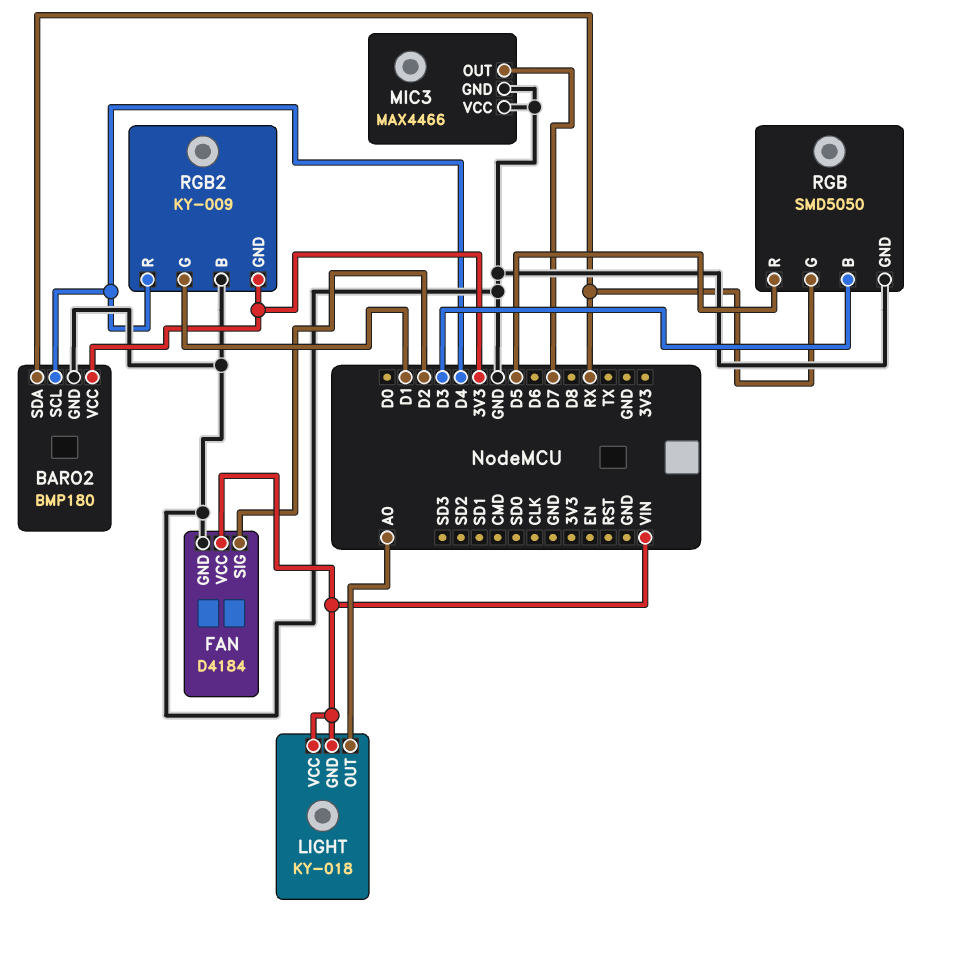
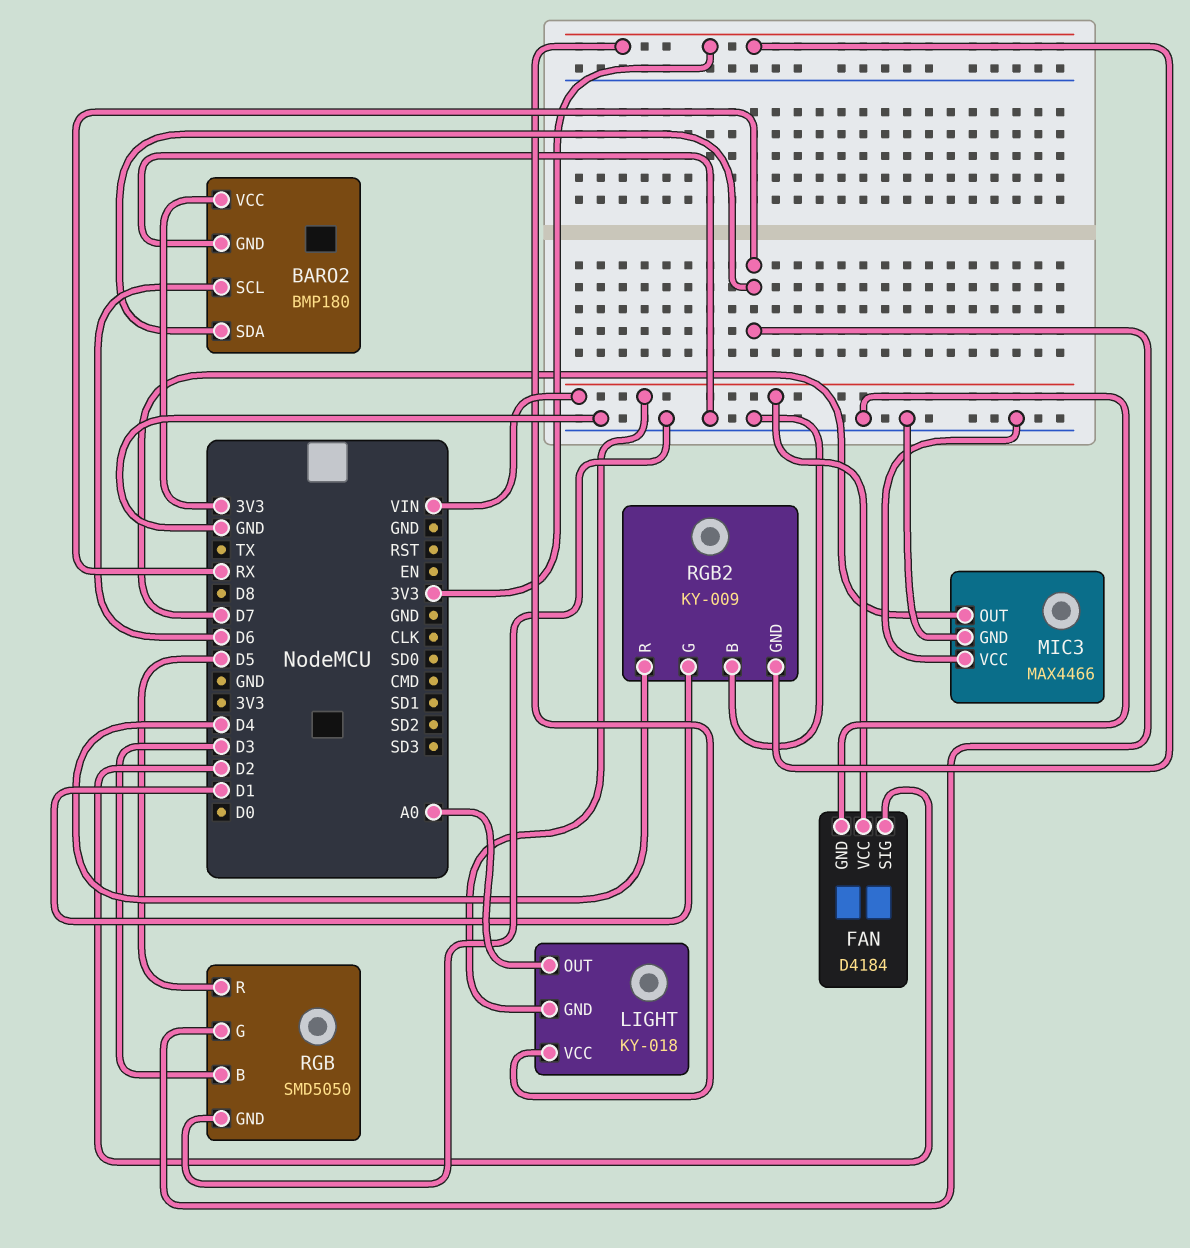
BARO2 pin SCL: D4 -> D6
LIGHT pin VCC: VIN -> 3V3

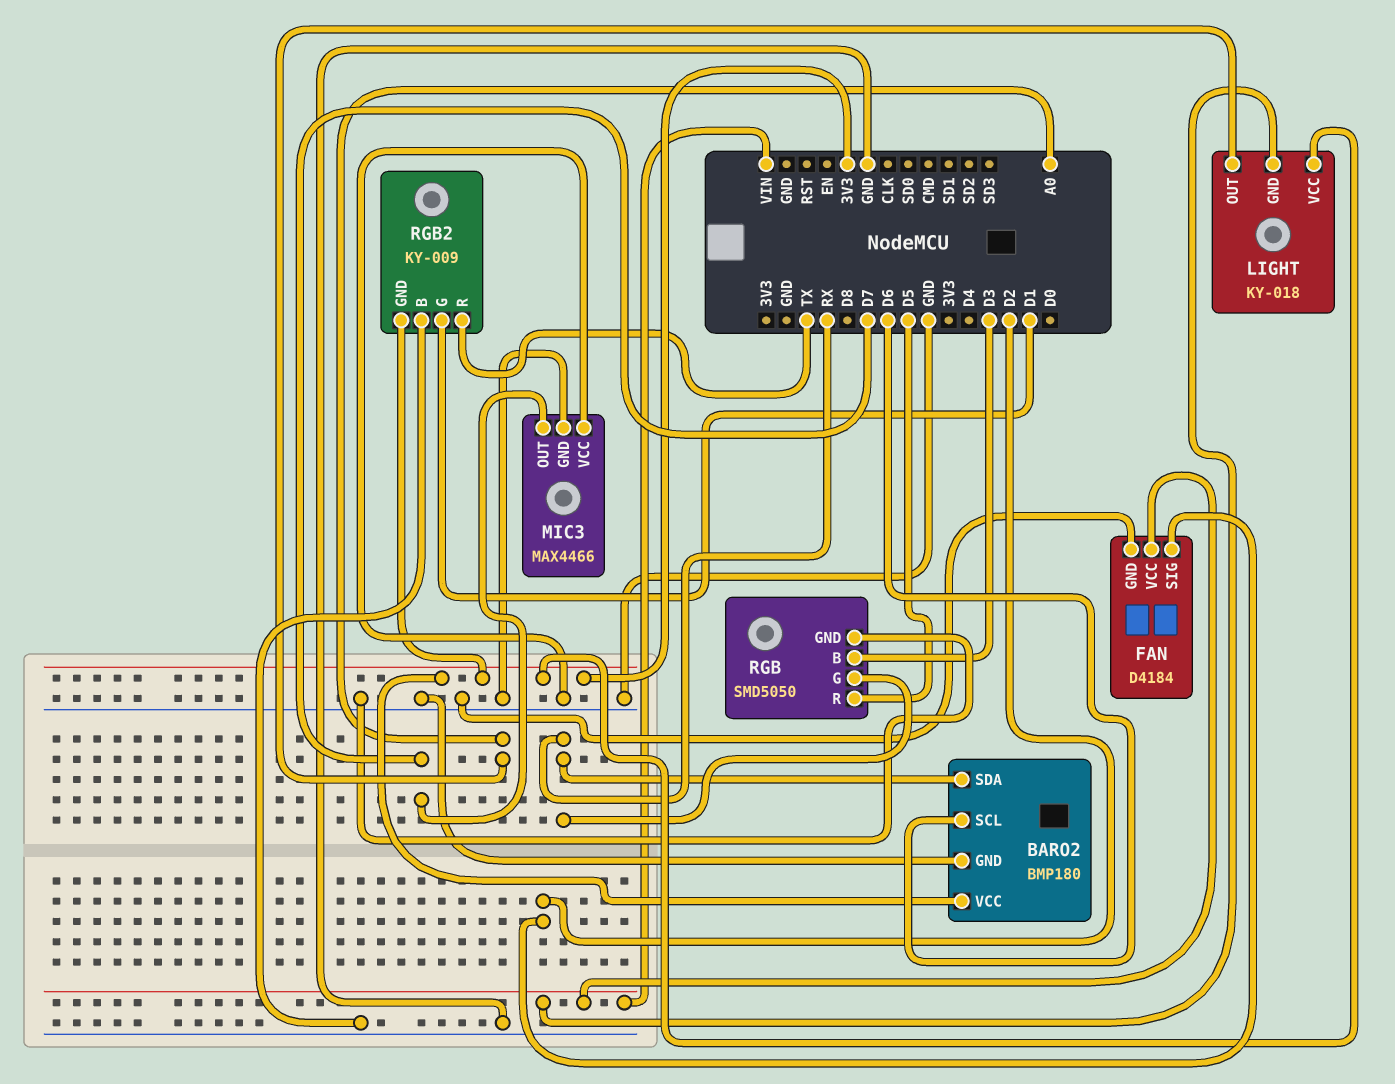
RGB2 pin R: D4 -> TX

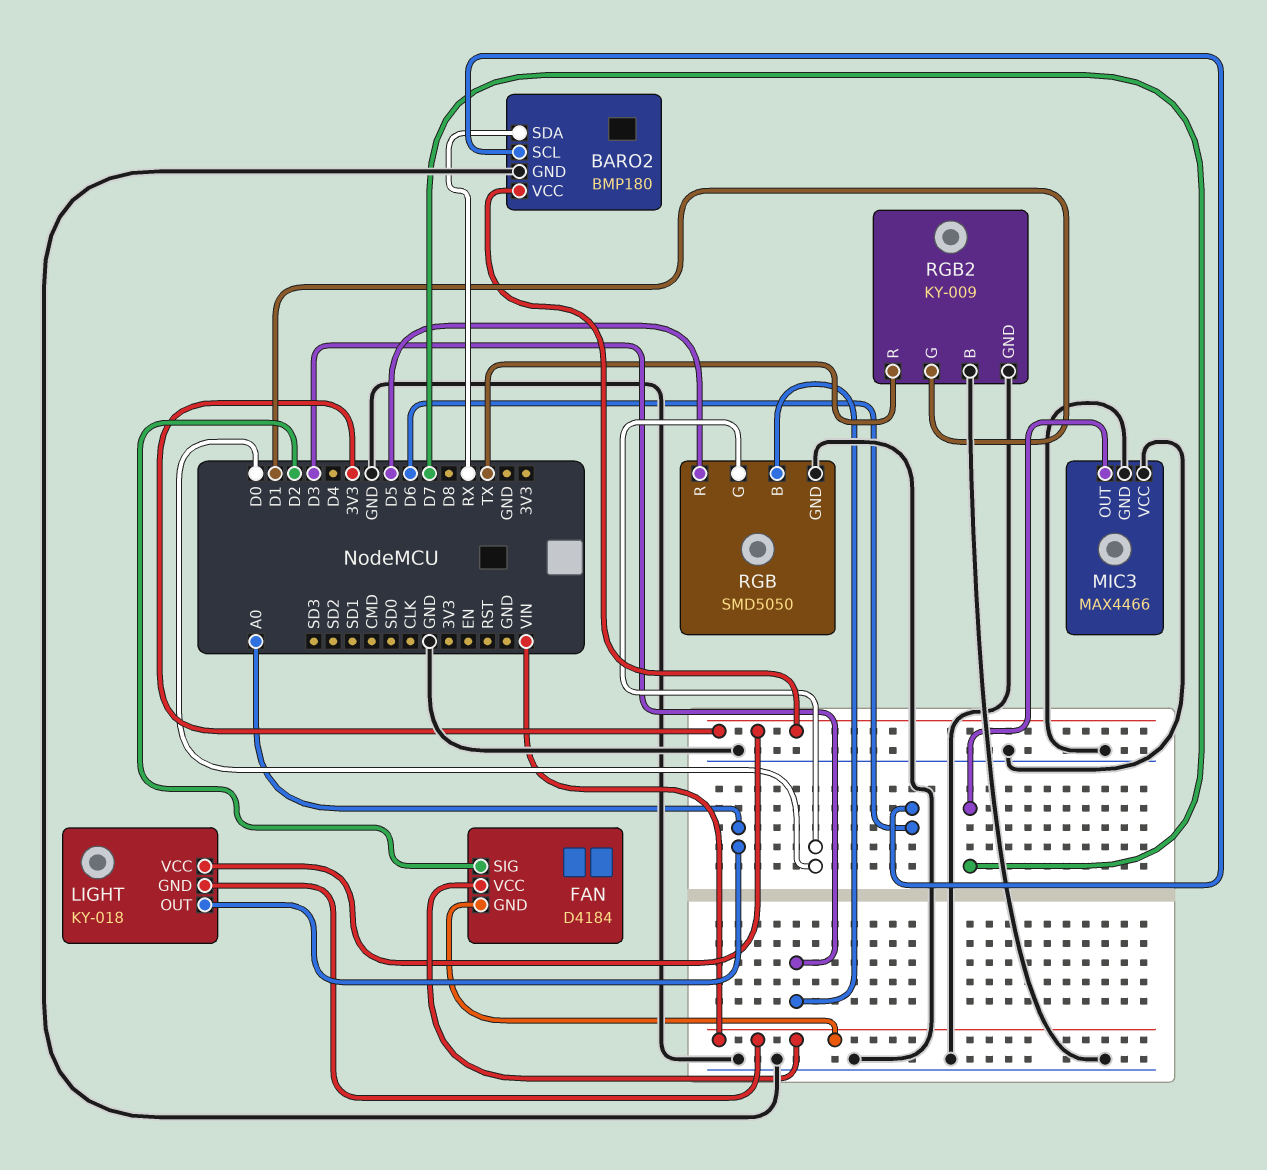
FAN pin GND: GND -> VIN
RGB pin G: RX -> D0
RGB2 pin GND: 3V3 -> GND

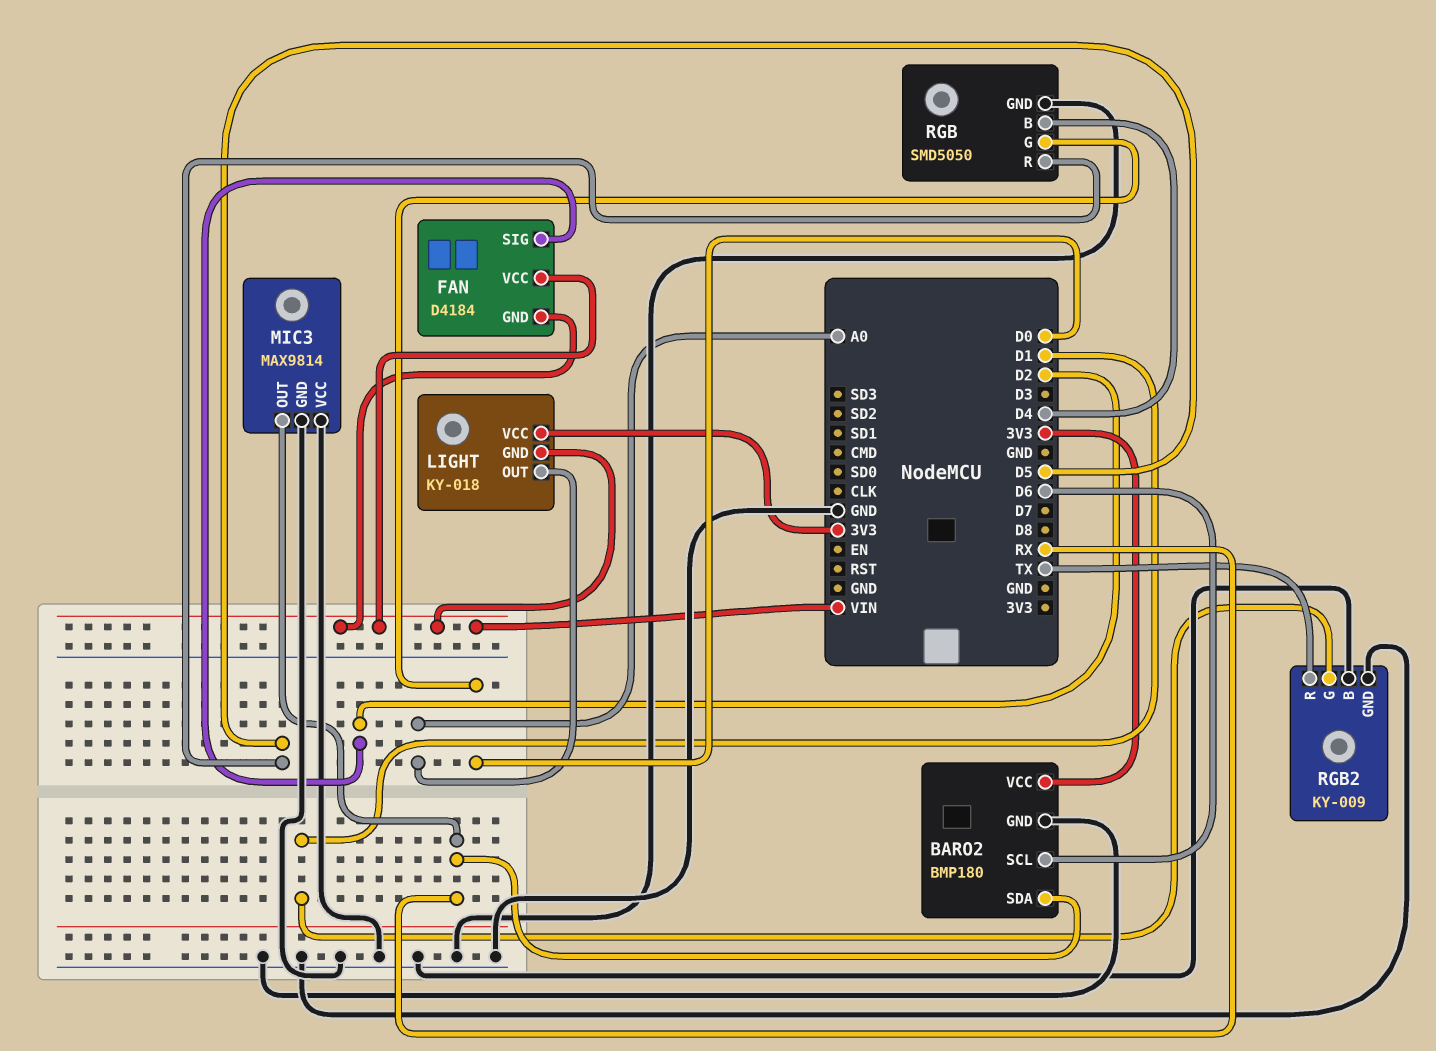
MIC3: MAX4466 -> MAX9814
MIC3 pin OUT: D7 -> RX
RGB pin B: D3 -> D4

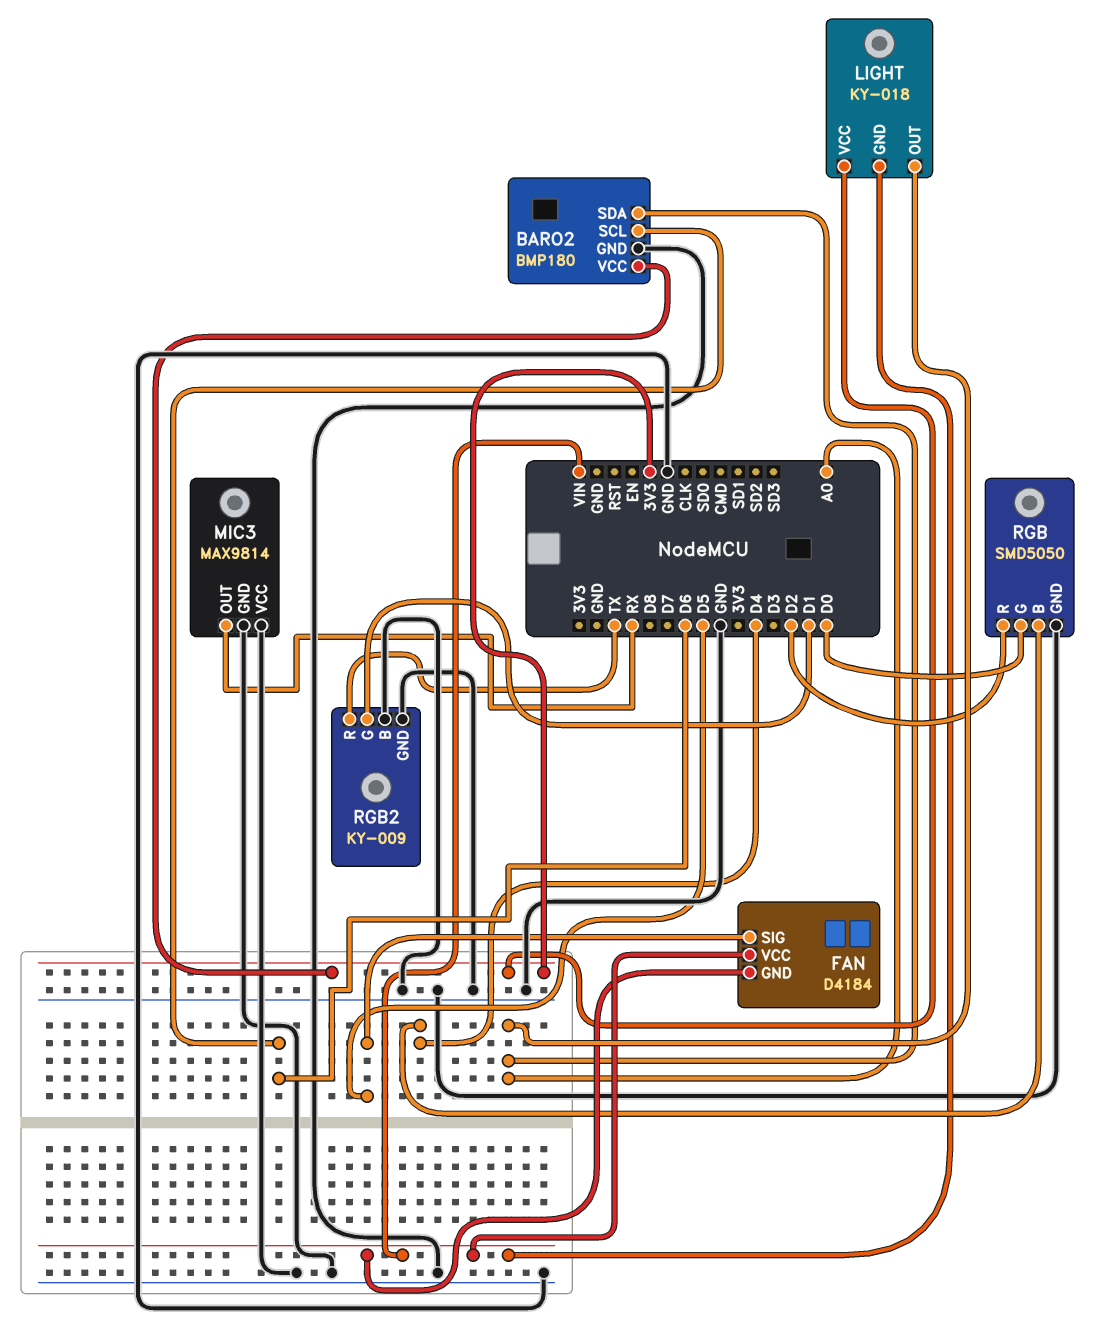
BARO2 pin SDA: RX -> A0
FAN pin SIG: D2 -> D5
RGB pin R: D5 -> D2

